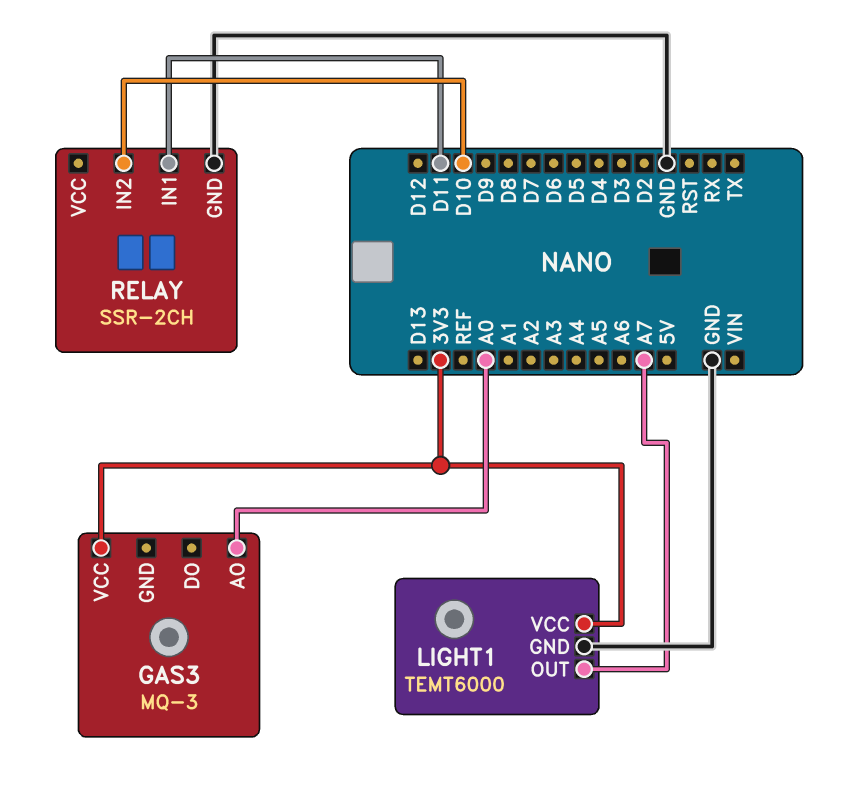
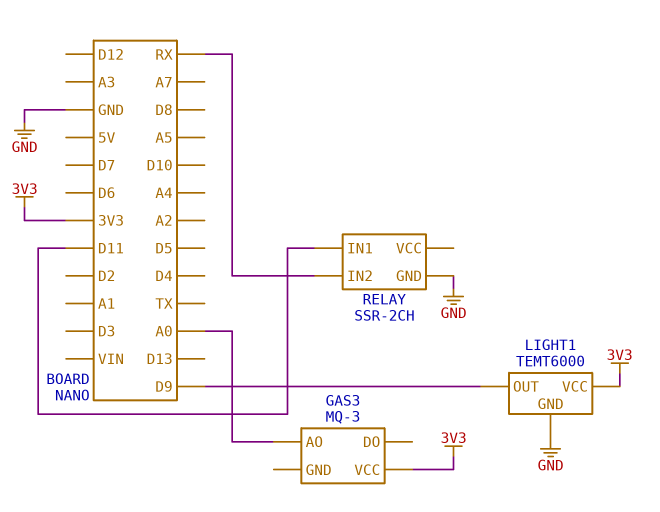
LIGHT1 pin OUT: A7 -> D9
RELAY pin IN2: D10 -> RX

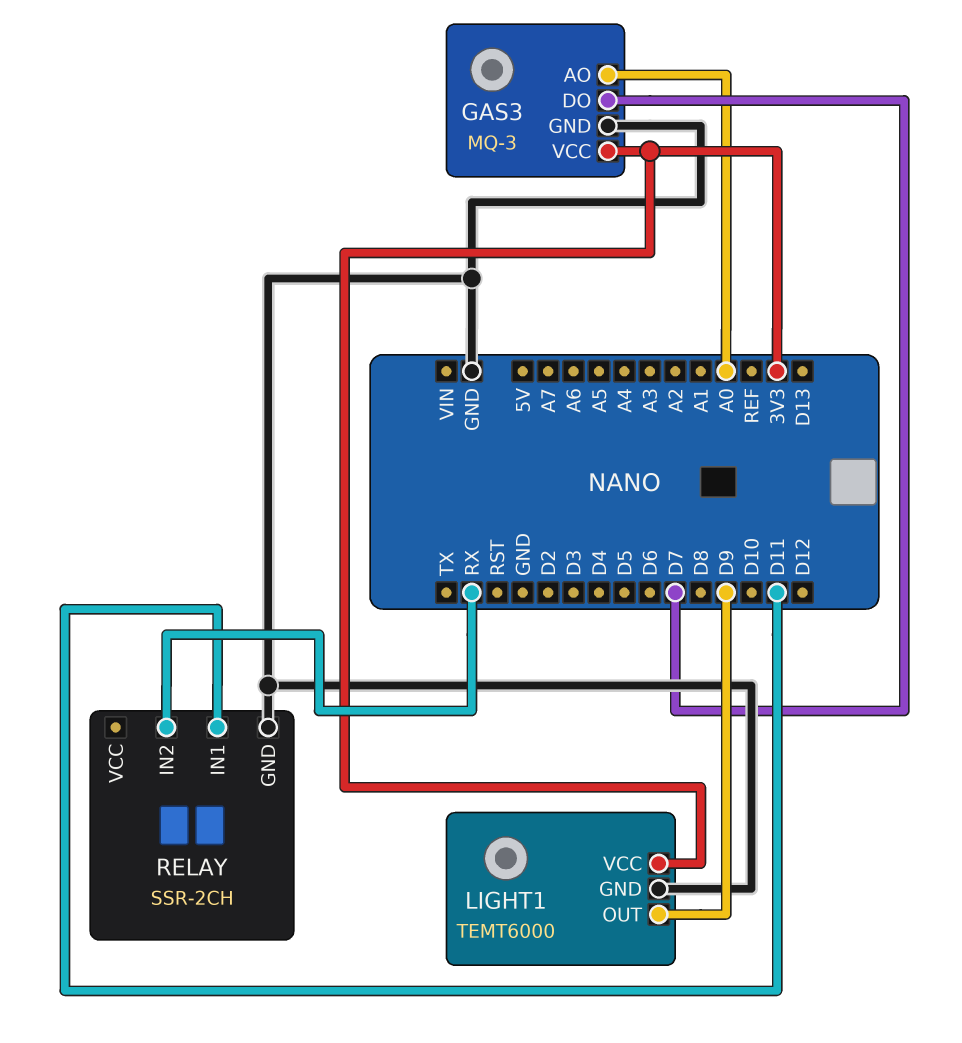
GAS3 pin DO: none -> D7
GAS3 pin GND: none -> GND

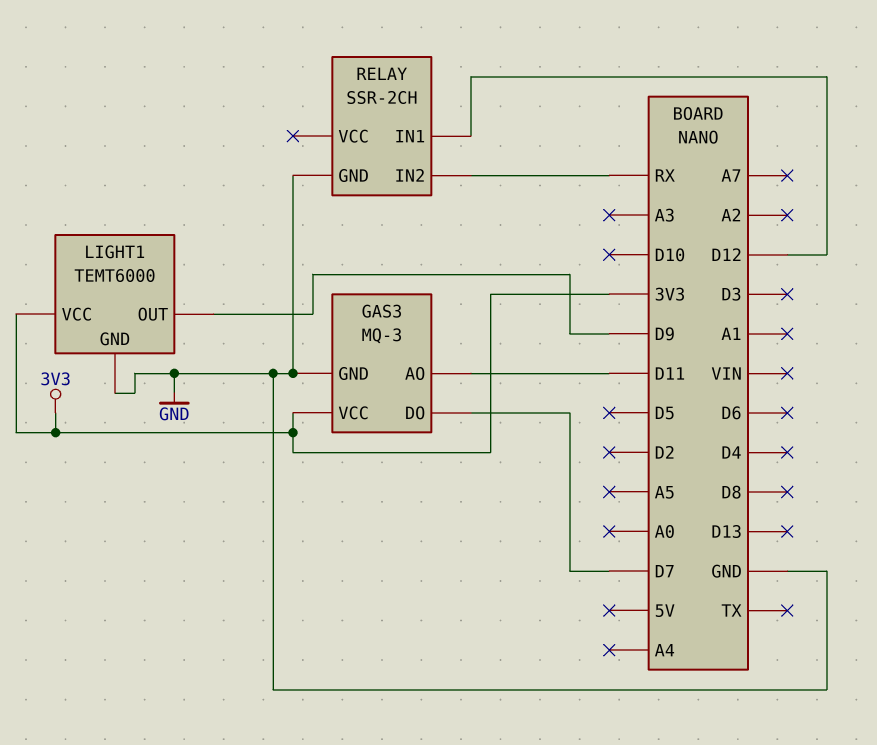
GAS3 pin AO: A0 -> D11
RELAY pin IN1: D11 -> D12

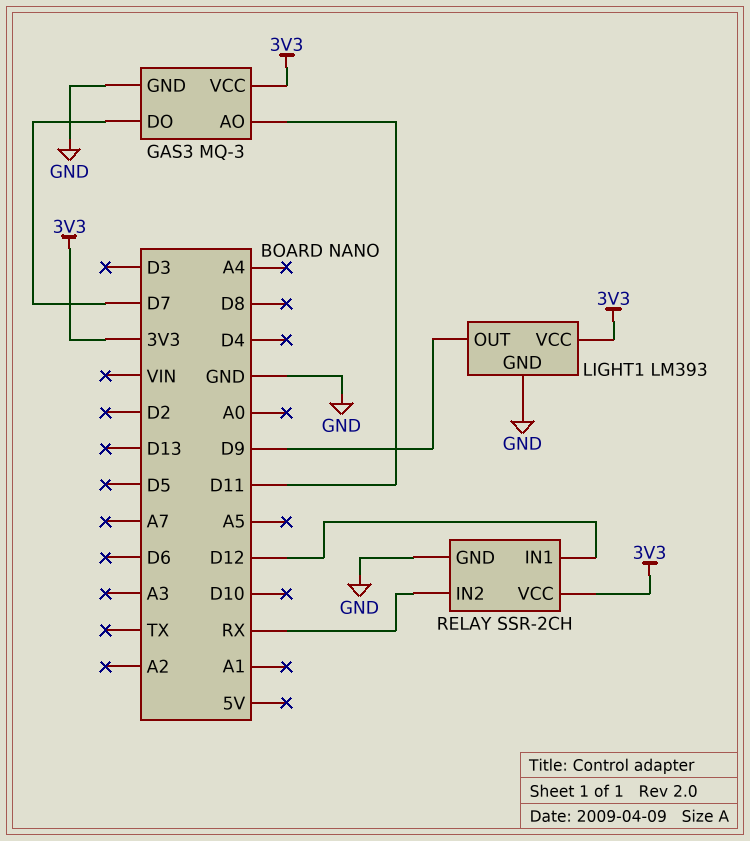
LIGHT1: TEMT6000 -> LM393
RELAY pin VCC: none -> 3V3

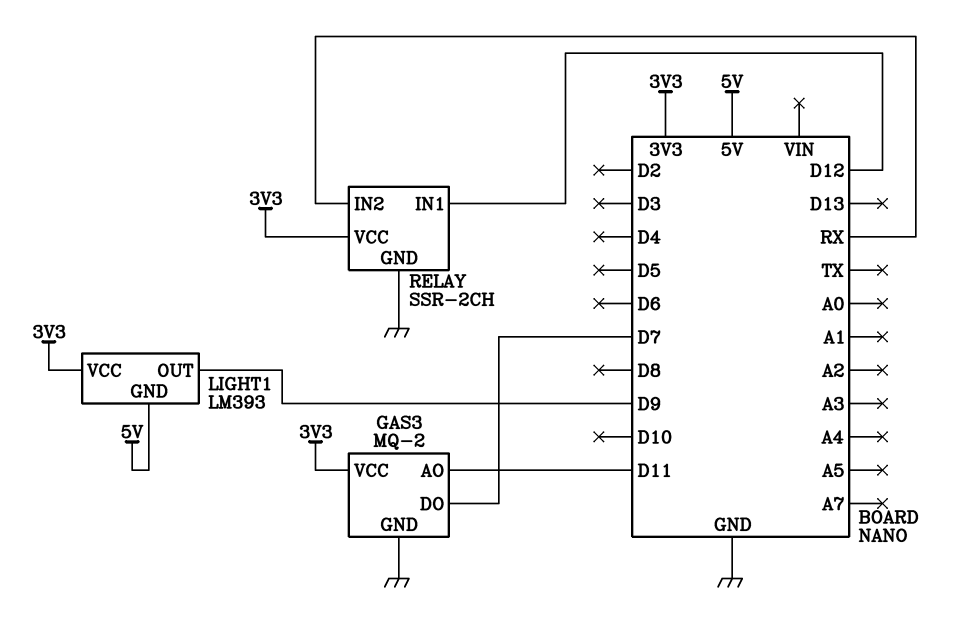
GAS3: MQ-3 -> MQ-2
LIGHT1 pin GND: GND -> 5V

